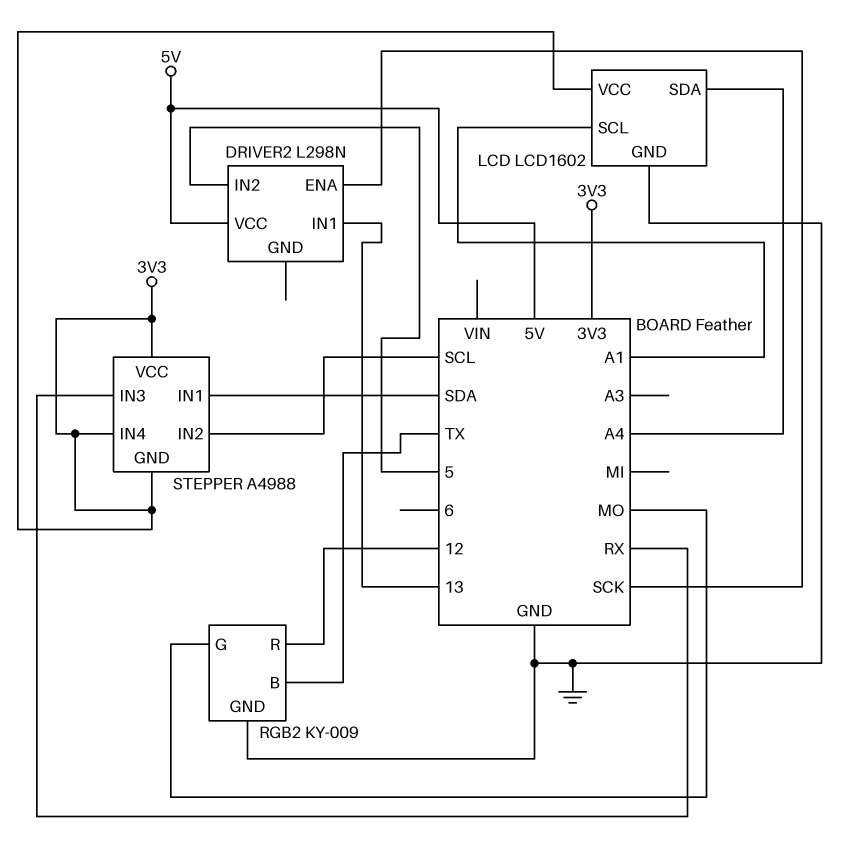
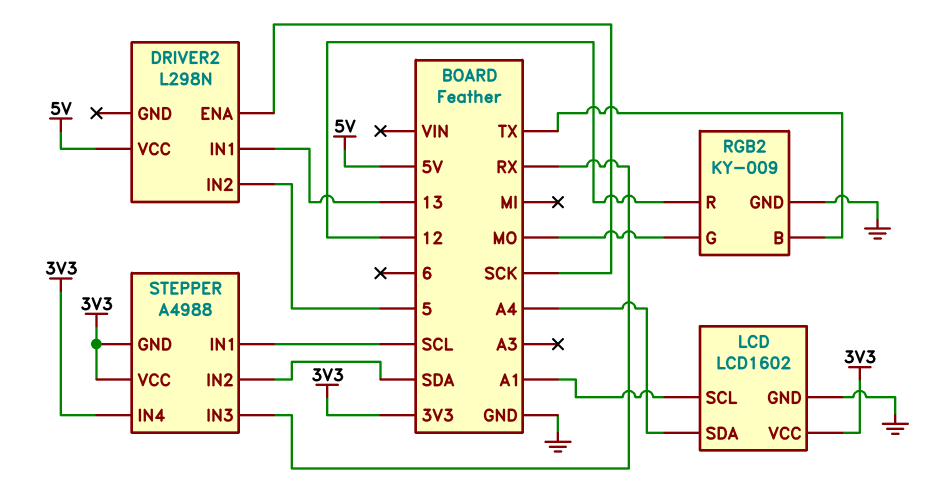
STEPPER pin IN1: SDA -> SCL
STEPPER pin IN2: SCL -> SDA

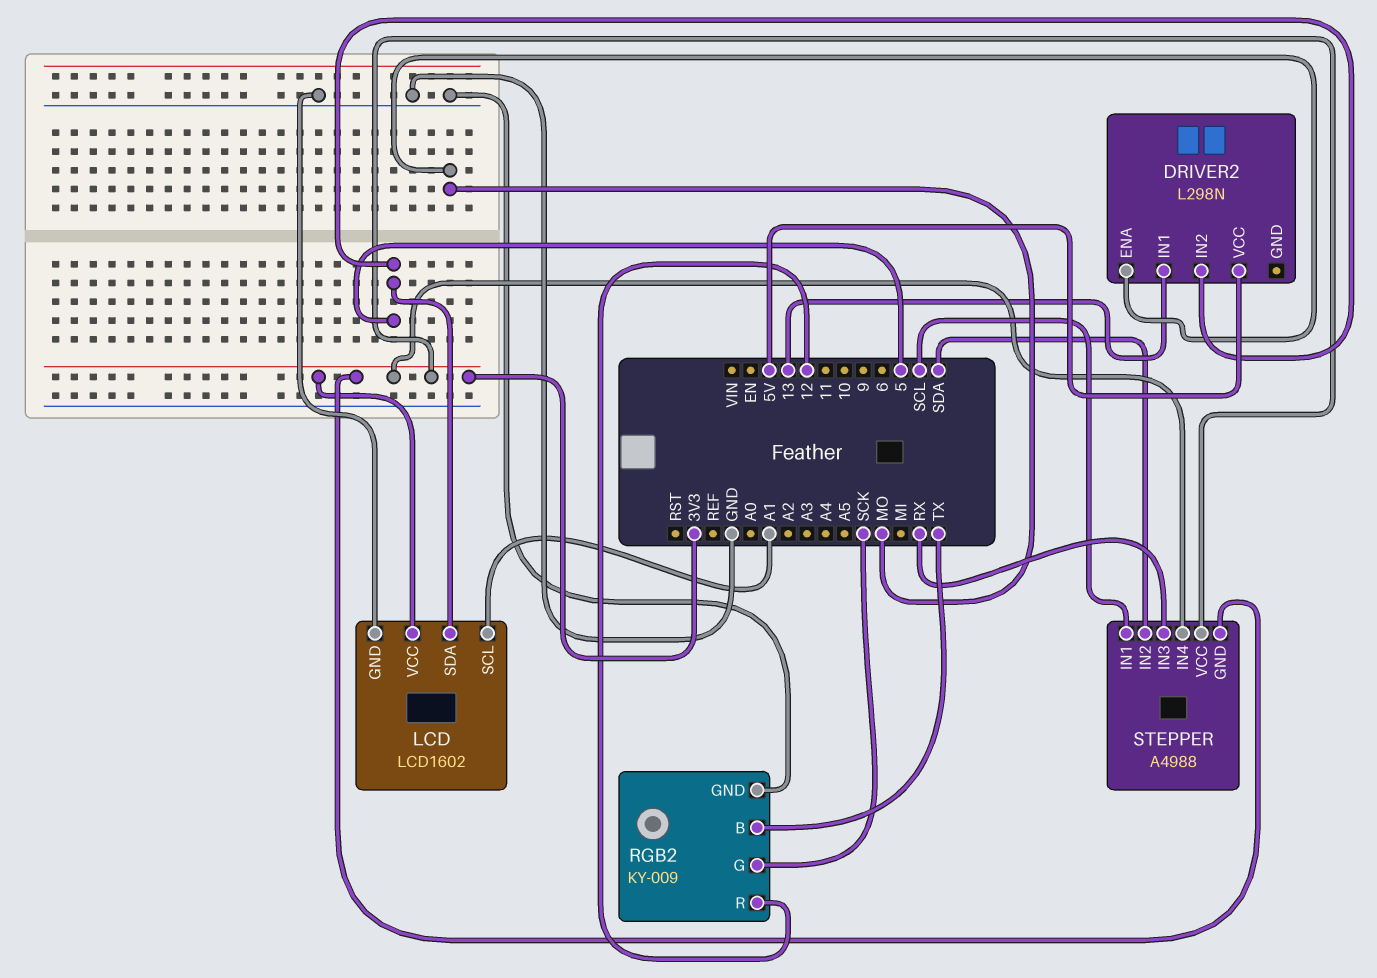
DRIVER2 pin ENA: SCK -> MO
LCD pin SDA: A4 -> 5
RGB2 pin G: MO -> SCK

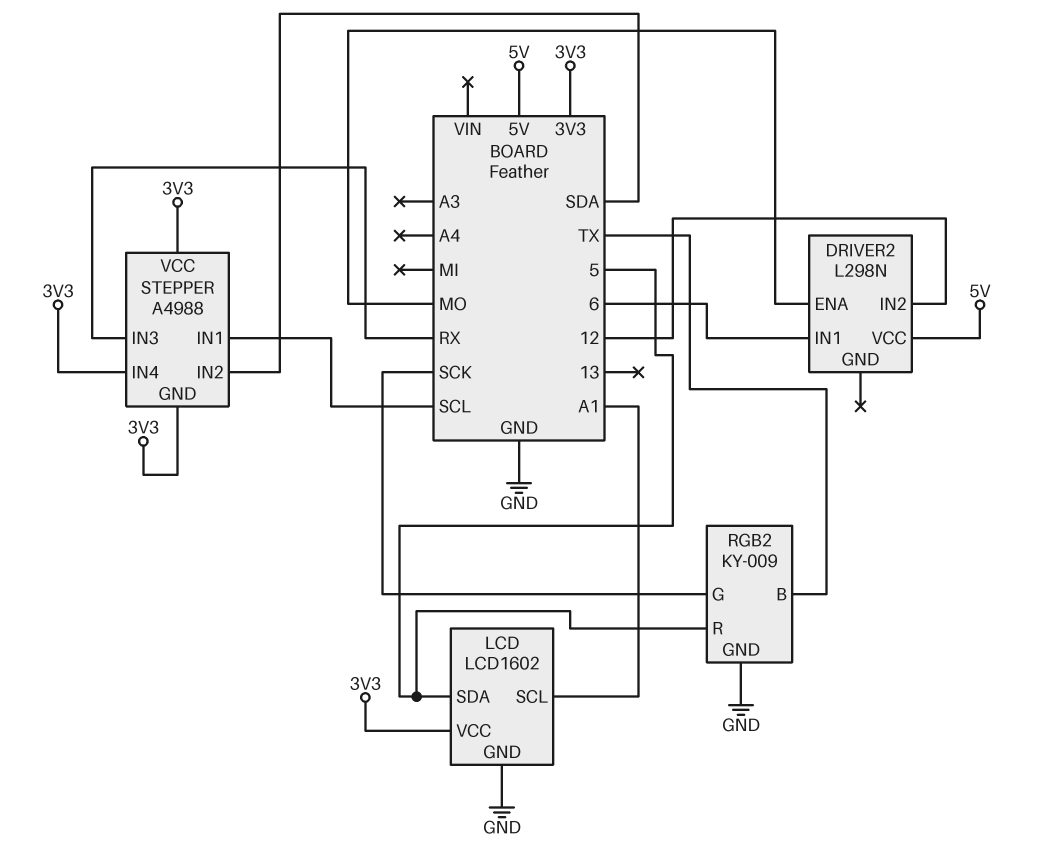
DRIVER2 pin IN1: 13 -> 6
DRIVER2 pin IN2: 5 -> 12
RGB2 pin R: 12 -> 5

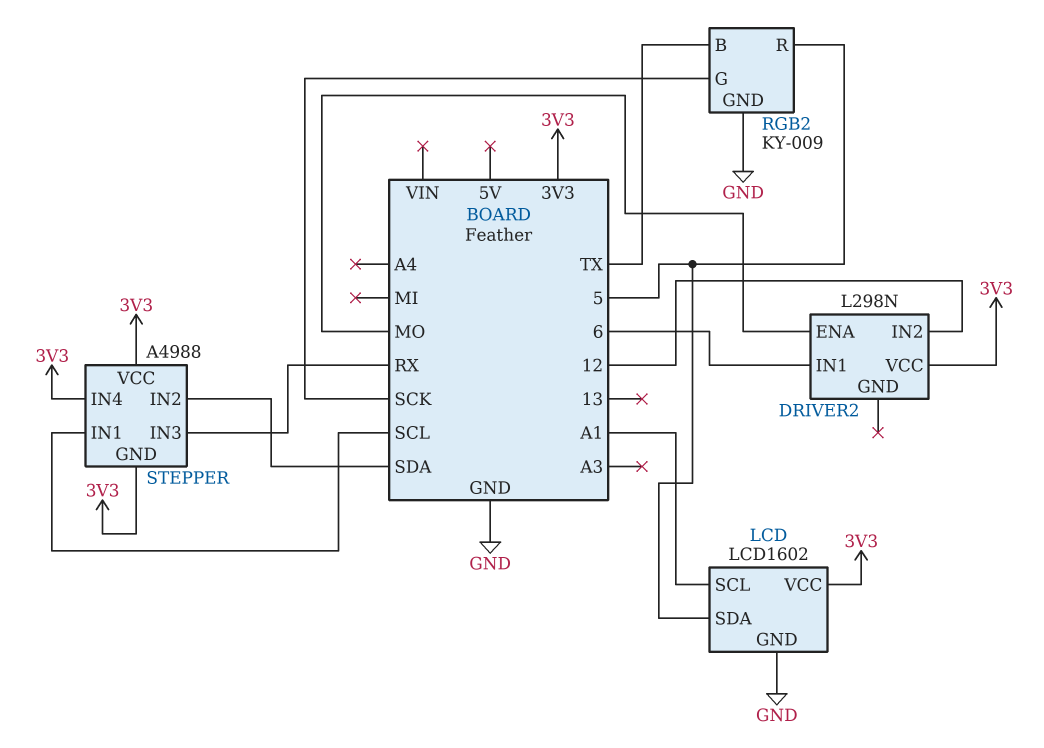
DRIVER2 pin VCC: 5V -> 3V3

